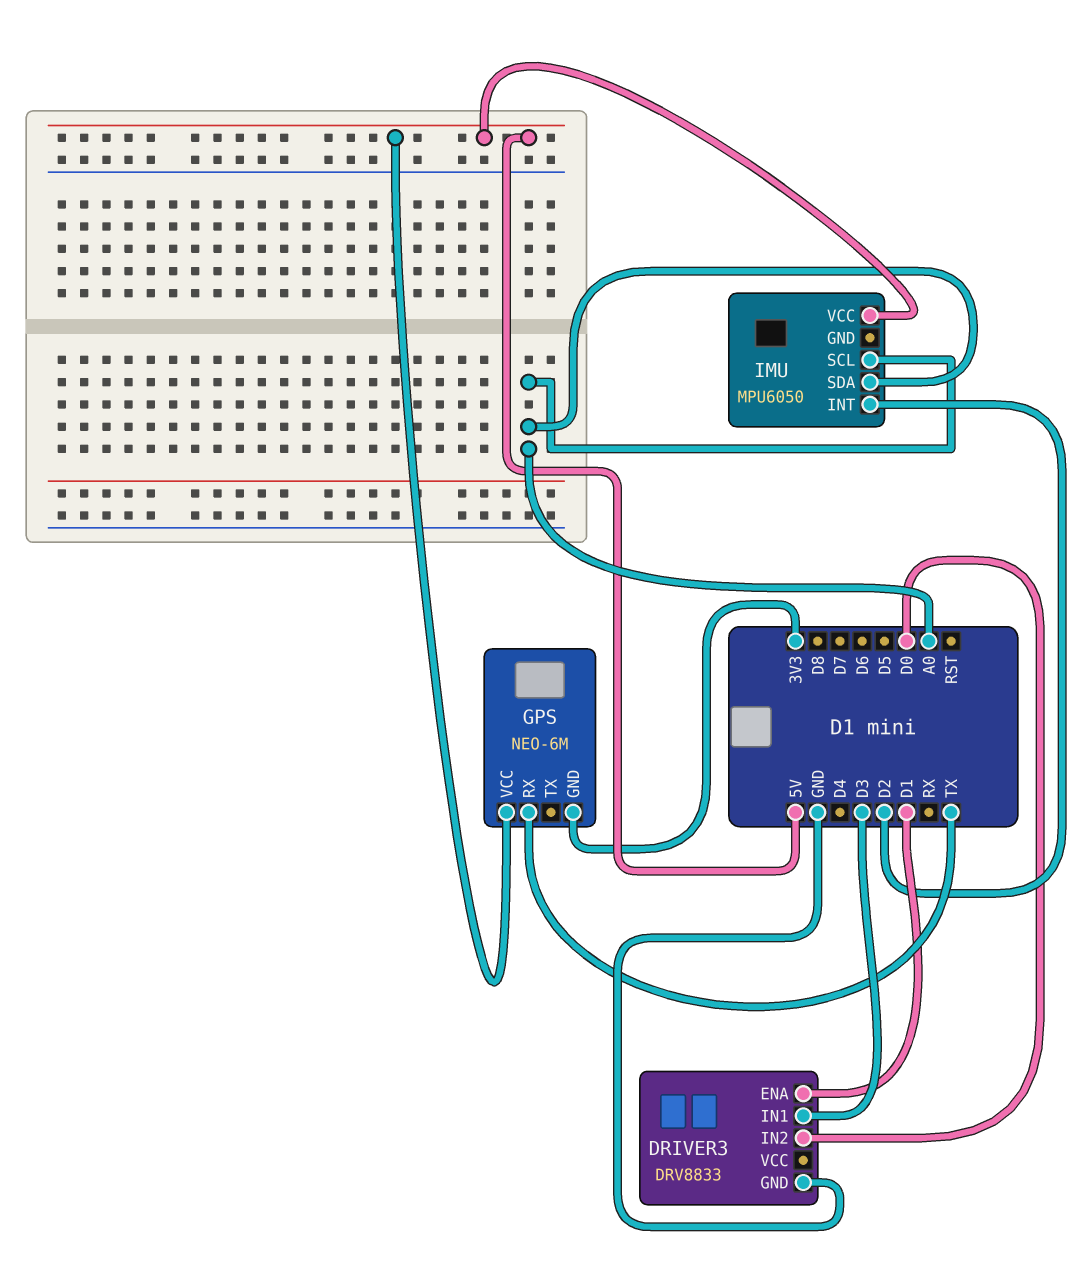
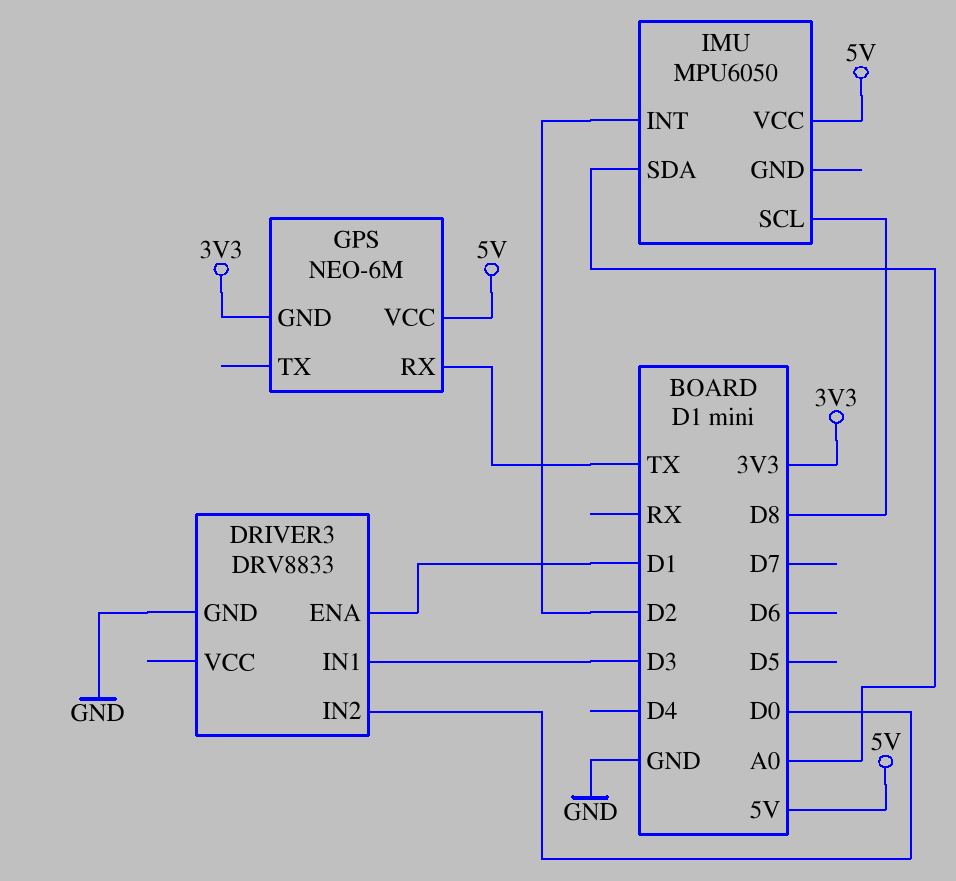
IMU pin SCL: A0 -> D8

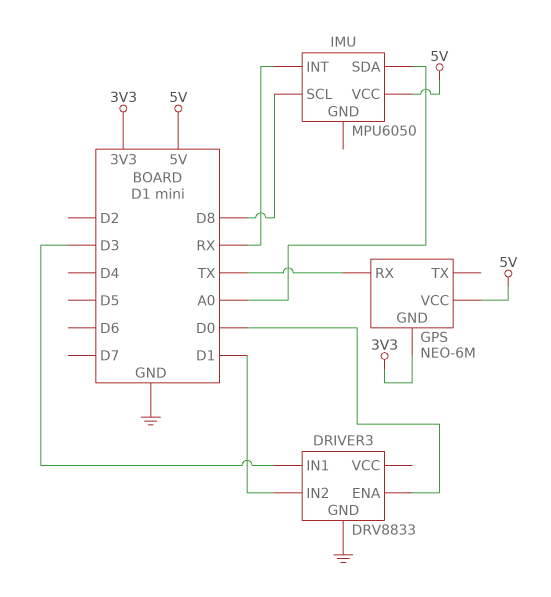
DRIVER3 pin ENA: D1 -> D0
DRIVER3 pin IN2: D0 -> D1
IMU pin INT: D2 -> RX

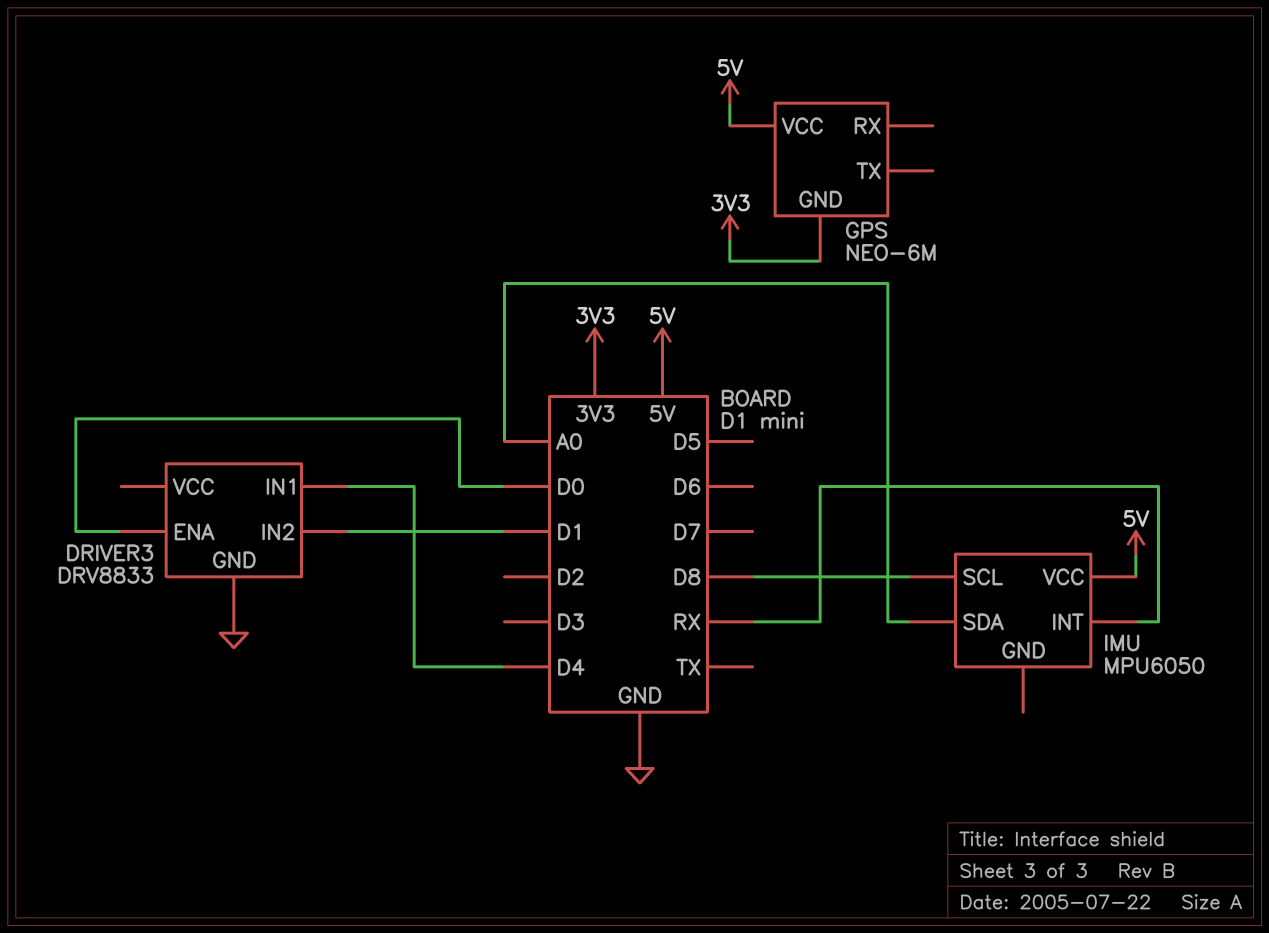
DRIVER3 pin IN1: D3 -> D4
GPS pin RX: TX -> none

